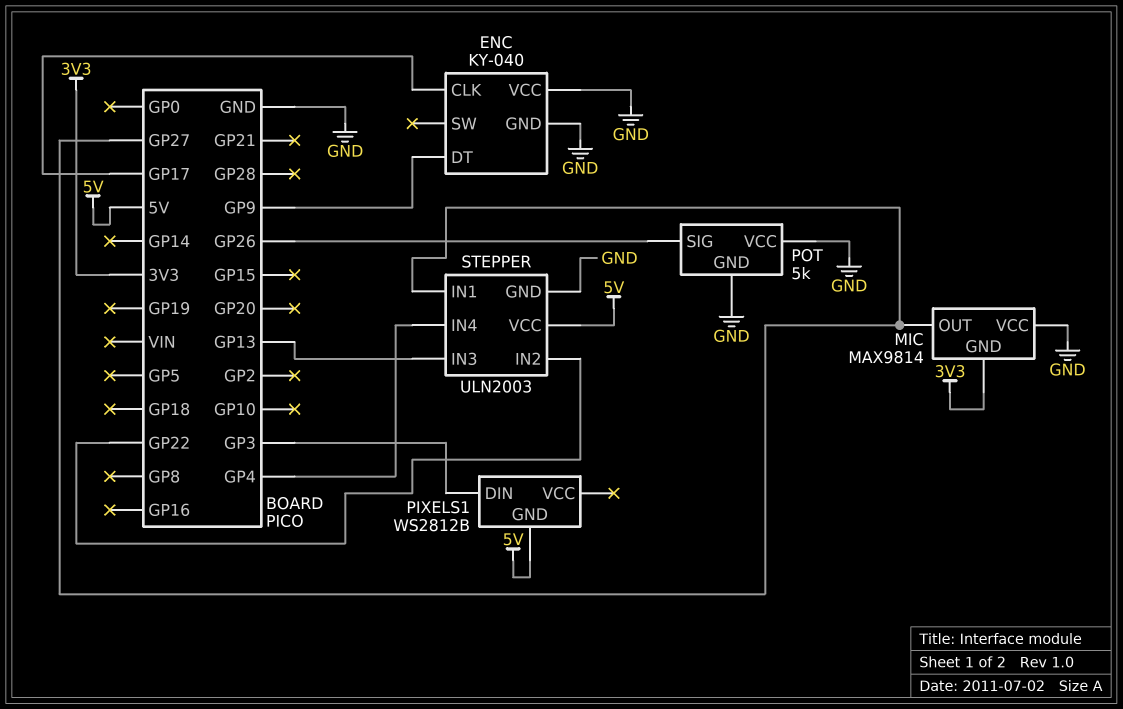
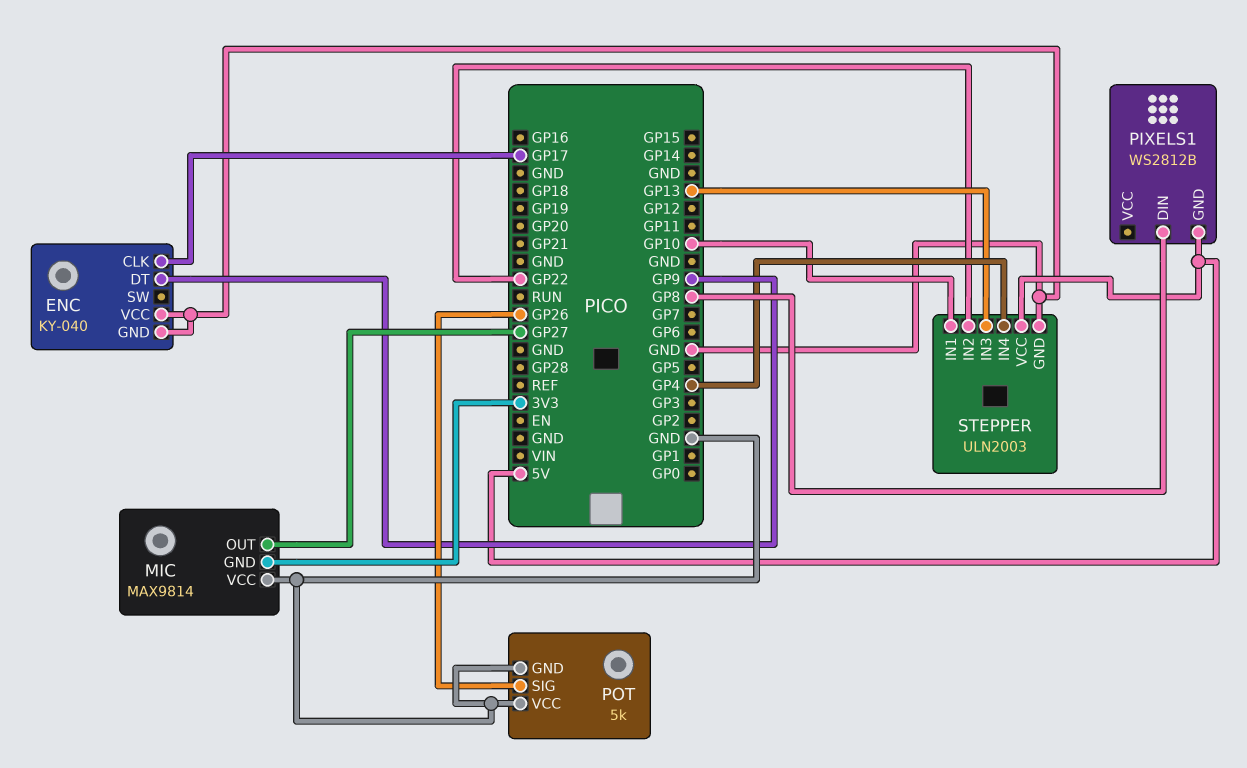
PIXELS1 pin DIN: GP3 -> GP8
STEPPER pin IN1: GP27 -> GP10

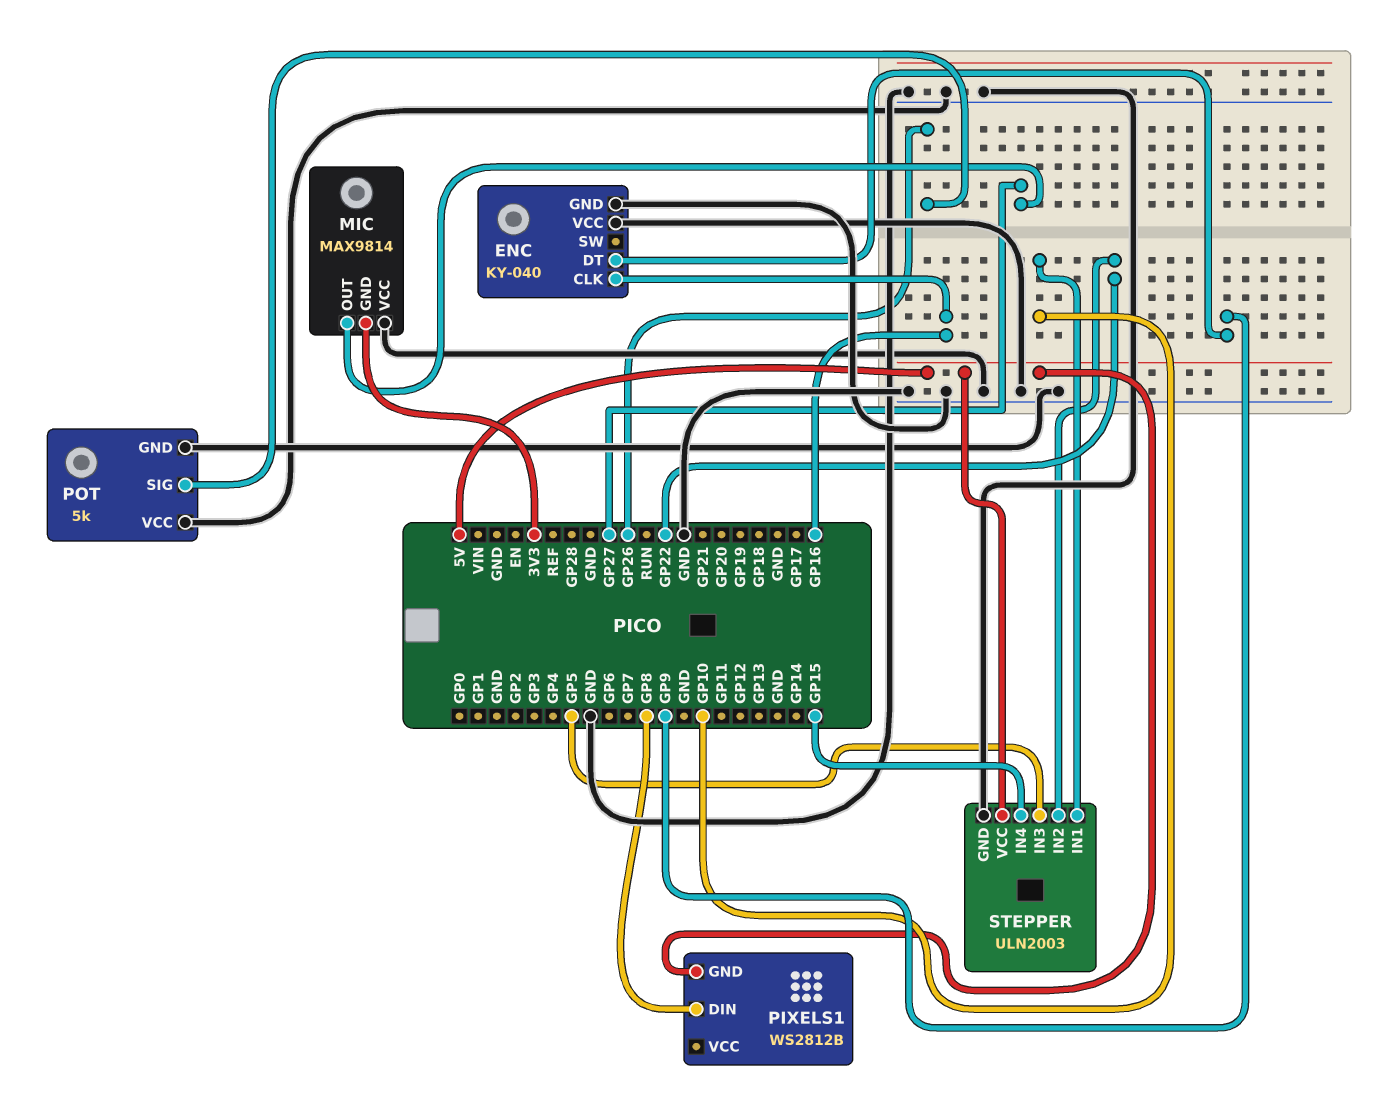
ENC pin CLK: GP17 -> GP16
STEPPER pin IN3: GP13 -> GP5
STEPPER pin IN4: GP4 -> GP15

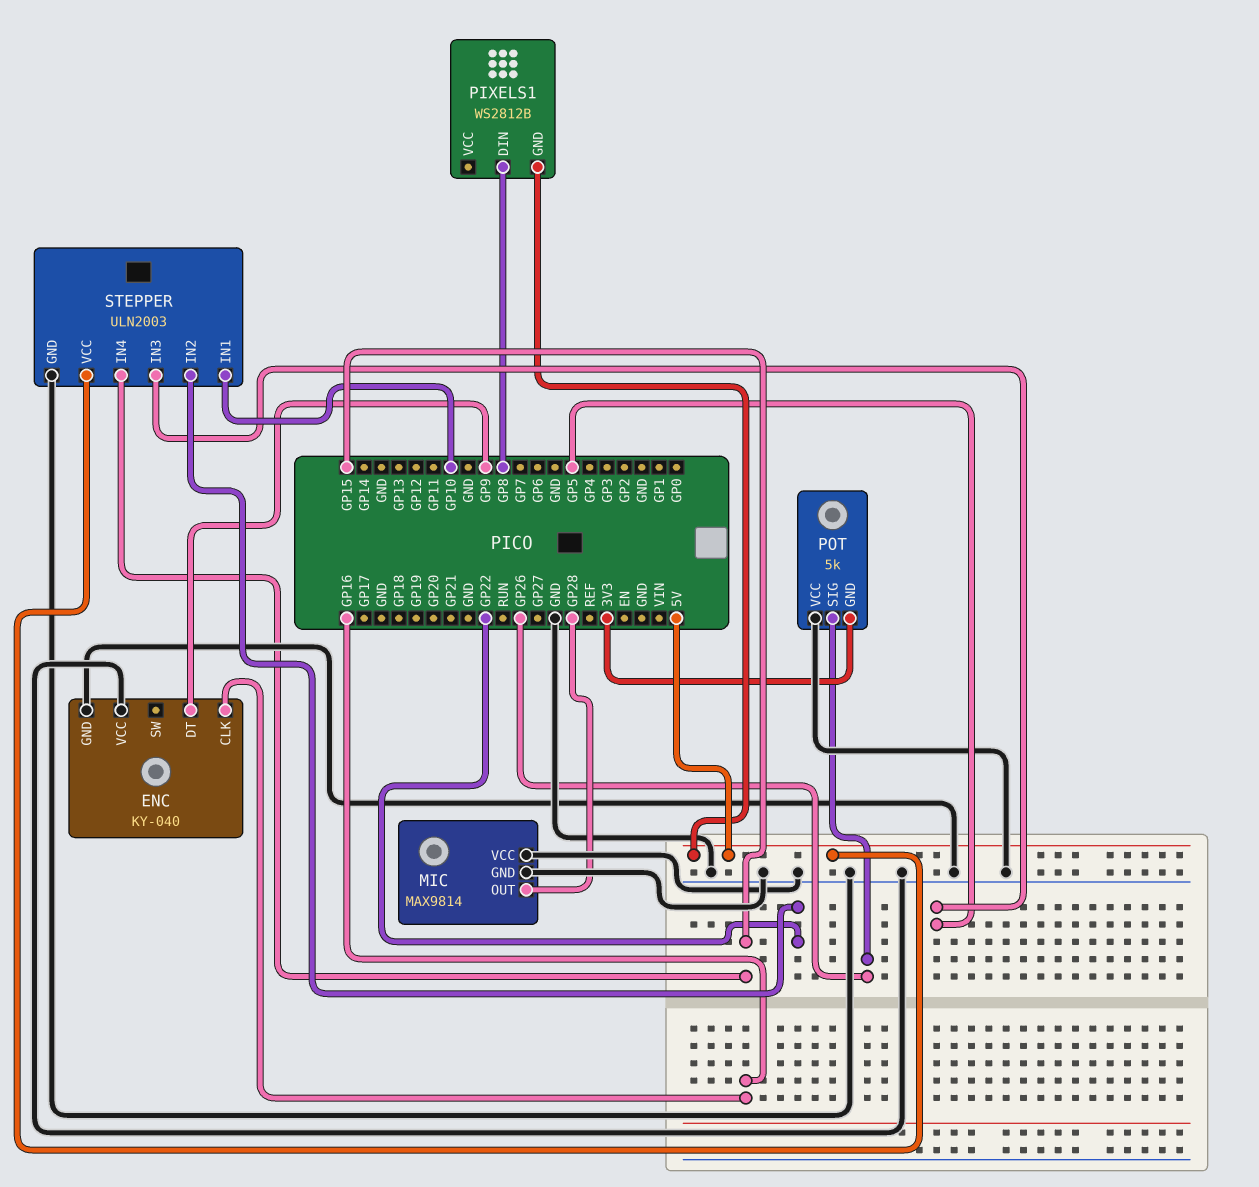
MIC pin GND: 3V3 -> GND
MIC pin OUT: GP27 -> GP28
POT pin GND: GND -> 3V3

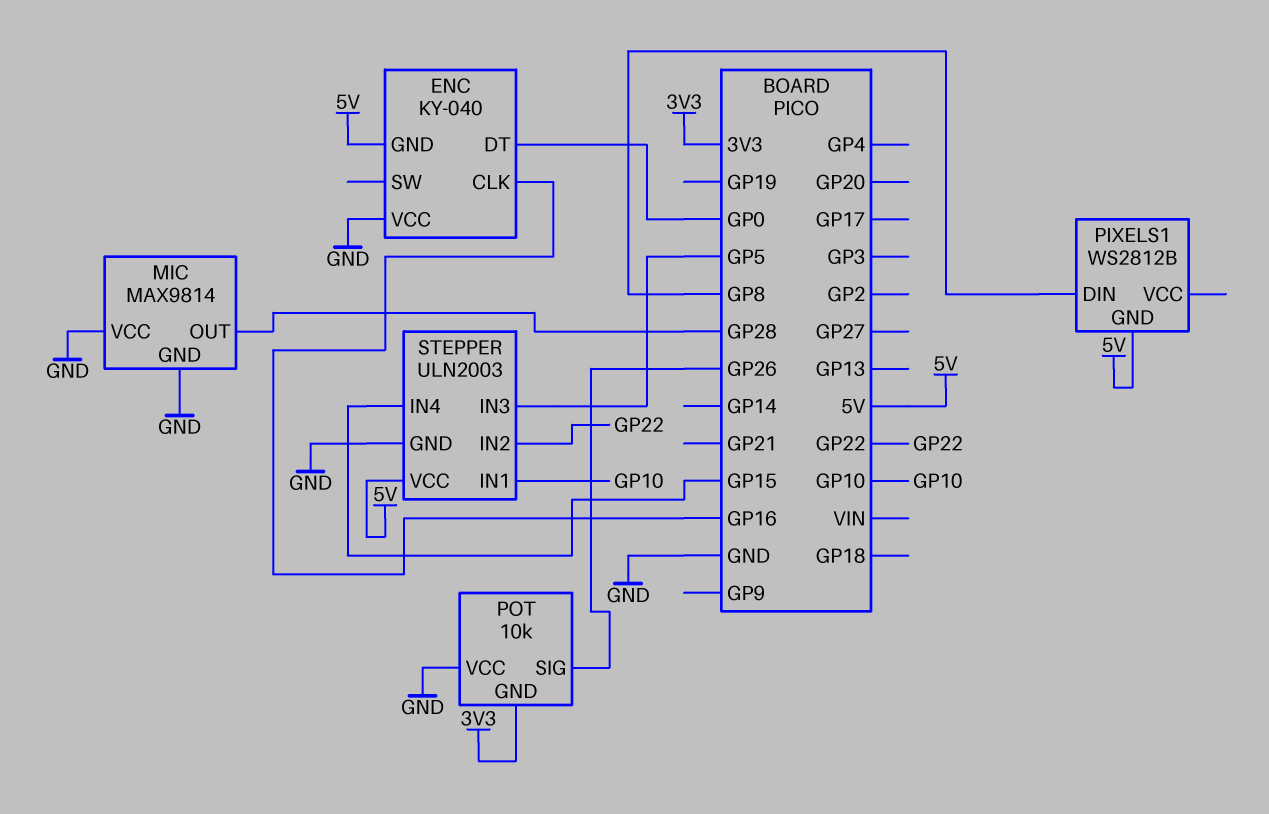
ENC pin DT: GP9 -> GP0
ENC pin GND: GND -> 5V
POT: 5k -> 10k

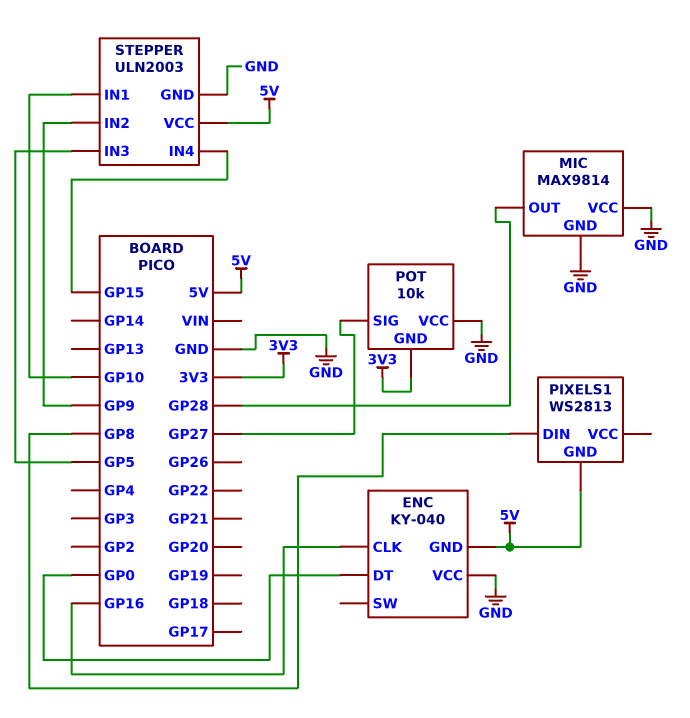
PIXELS1: WS2812B -> WS2813
POT pin SIG: GP26 -> GP27
STEPPER pin IN2: GP22 -> GP9

